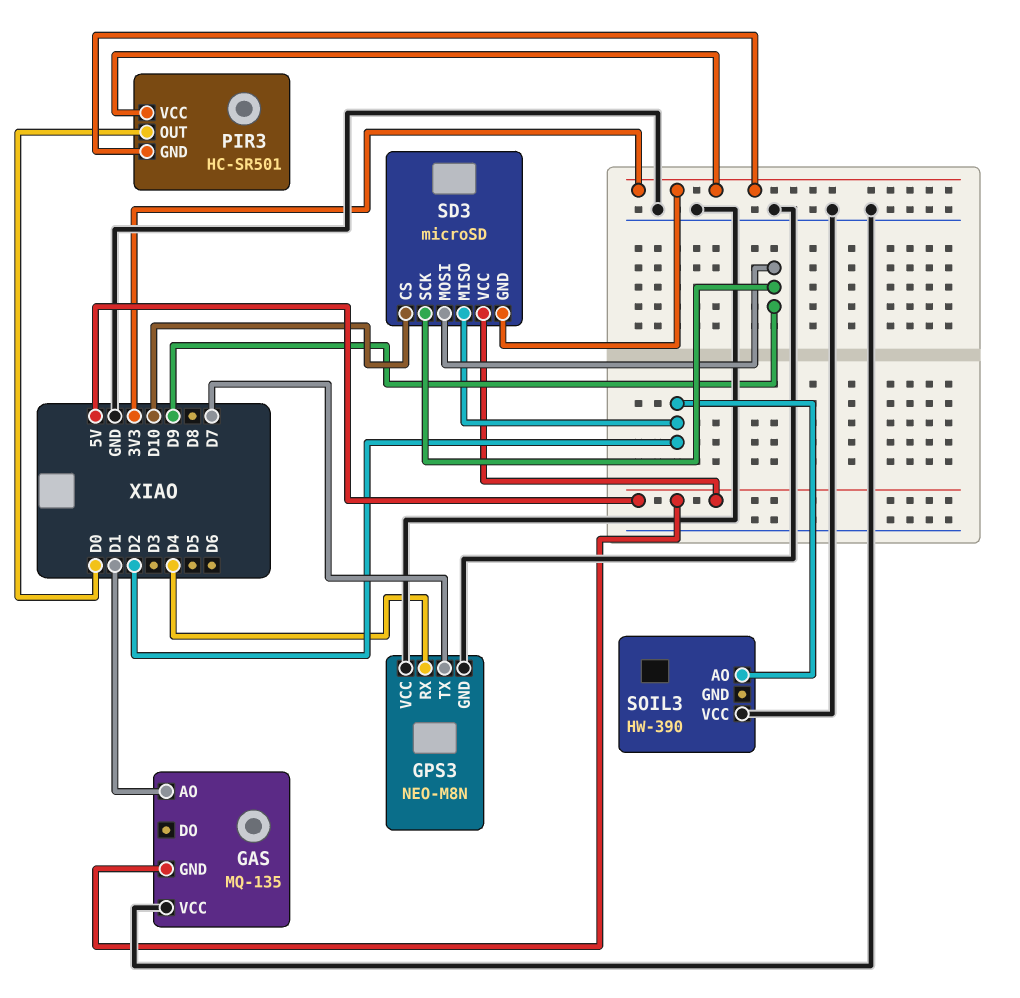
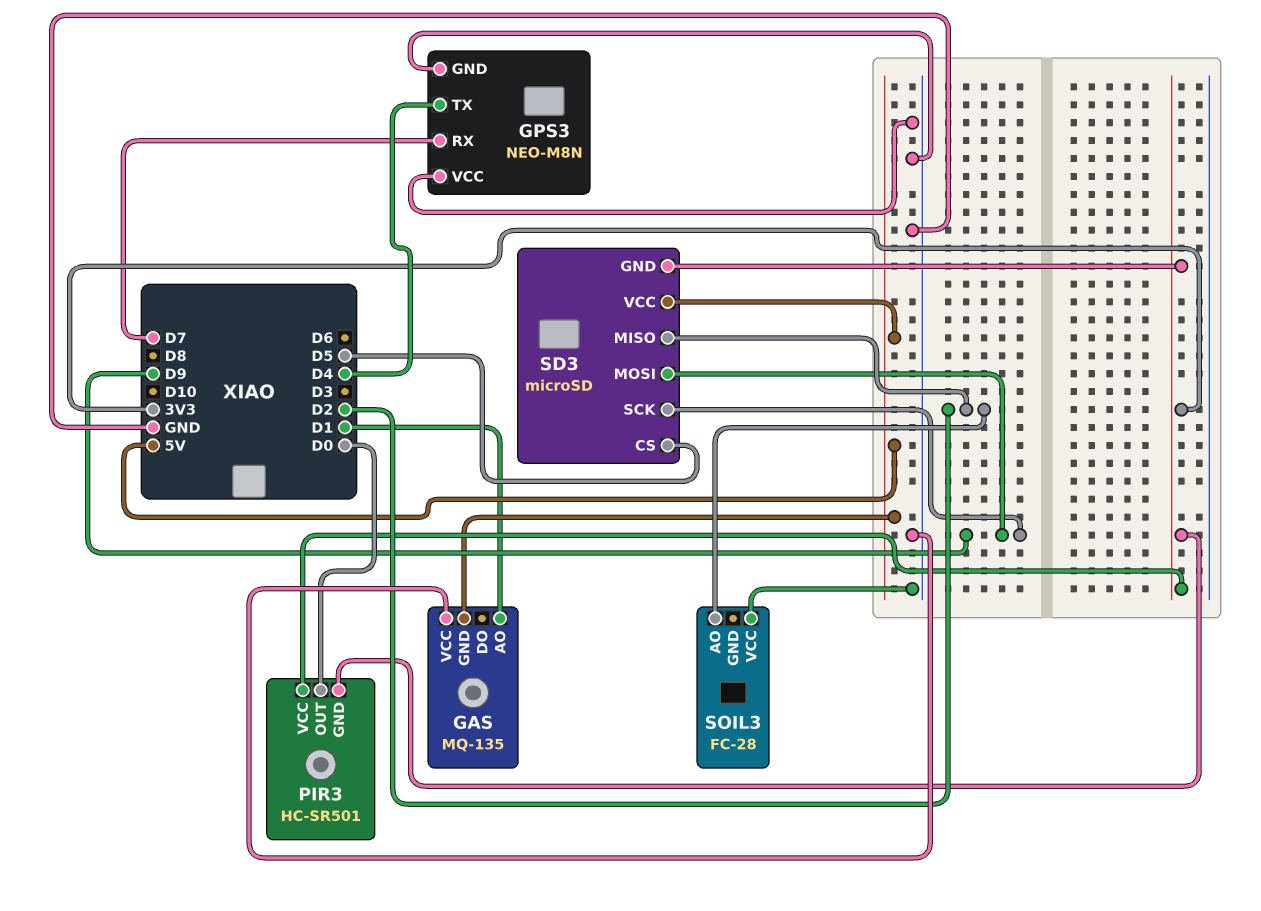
GPS3 pin RX: D4 -> D7
GPS3 pin TX: D7 -> D4
SD3 pin CS: D10 -> D5
SOIL3: HW-390 -> FC-28

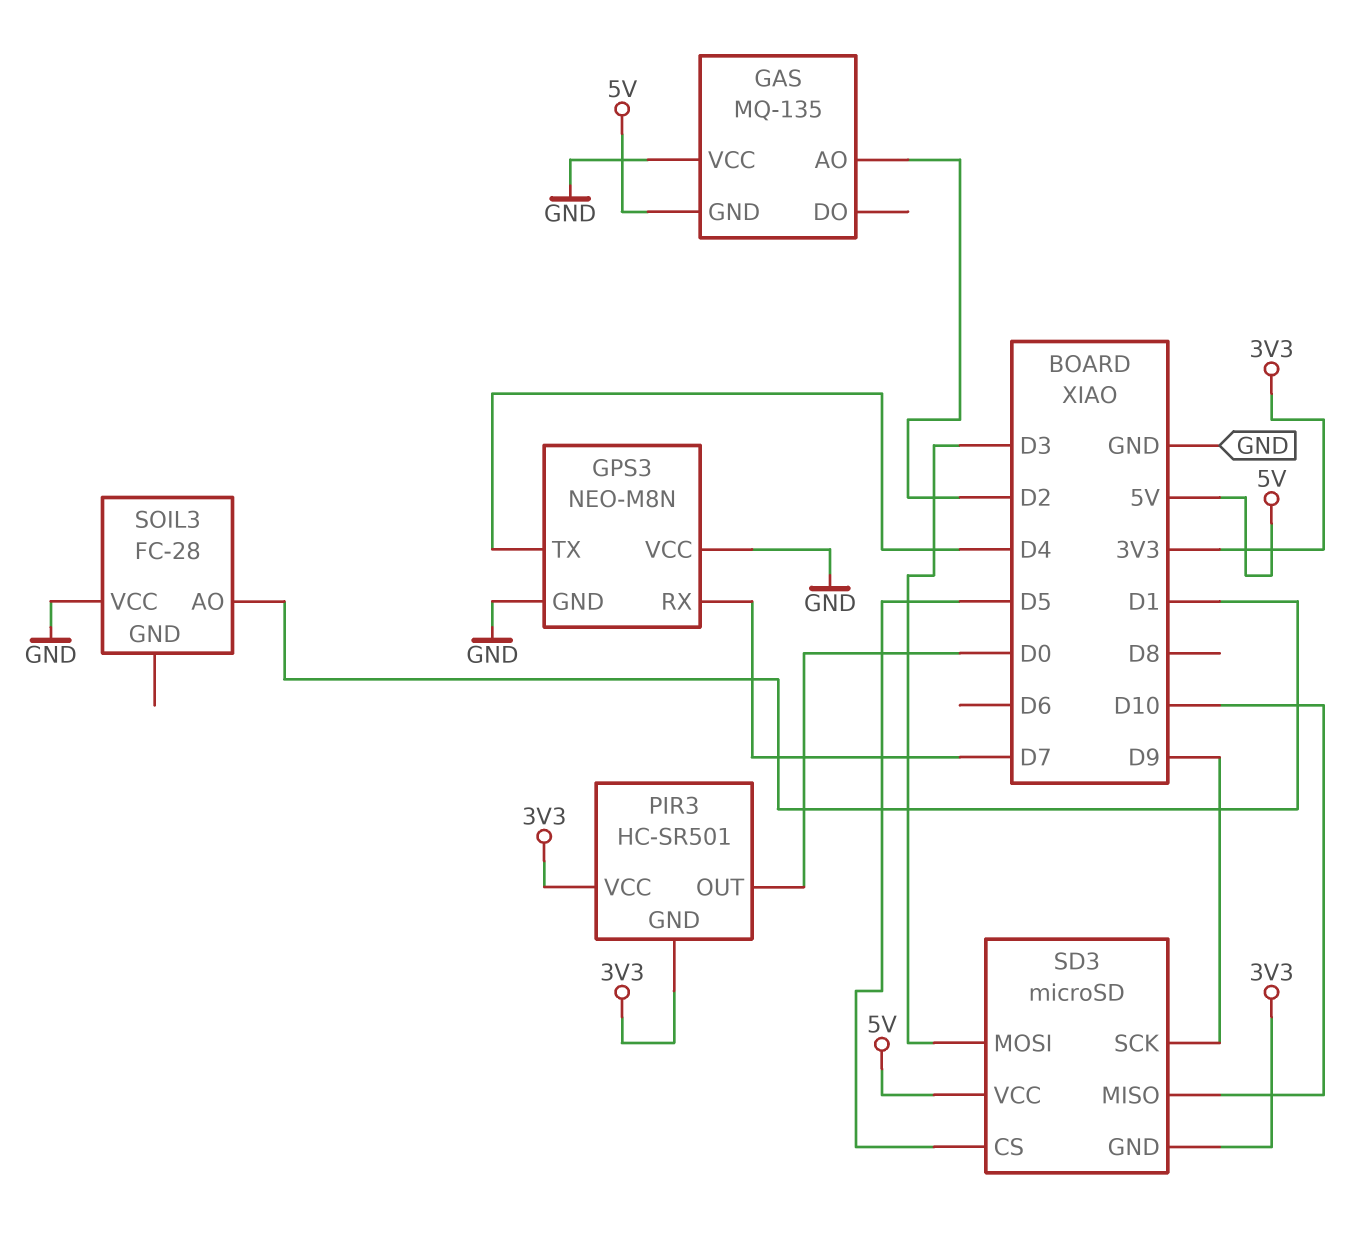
GAS pin AO: D1 -> D2
SD3 pin MISO: D2 -> D10
SD3 pin MOSI: D9 -> D3
SOIL3 pin AO: D2 -> D1

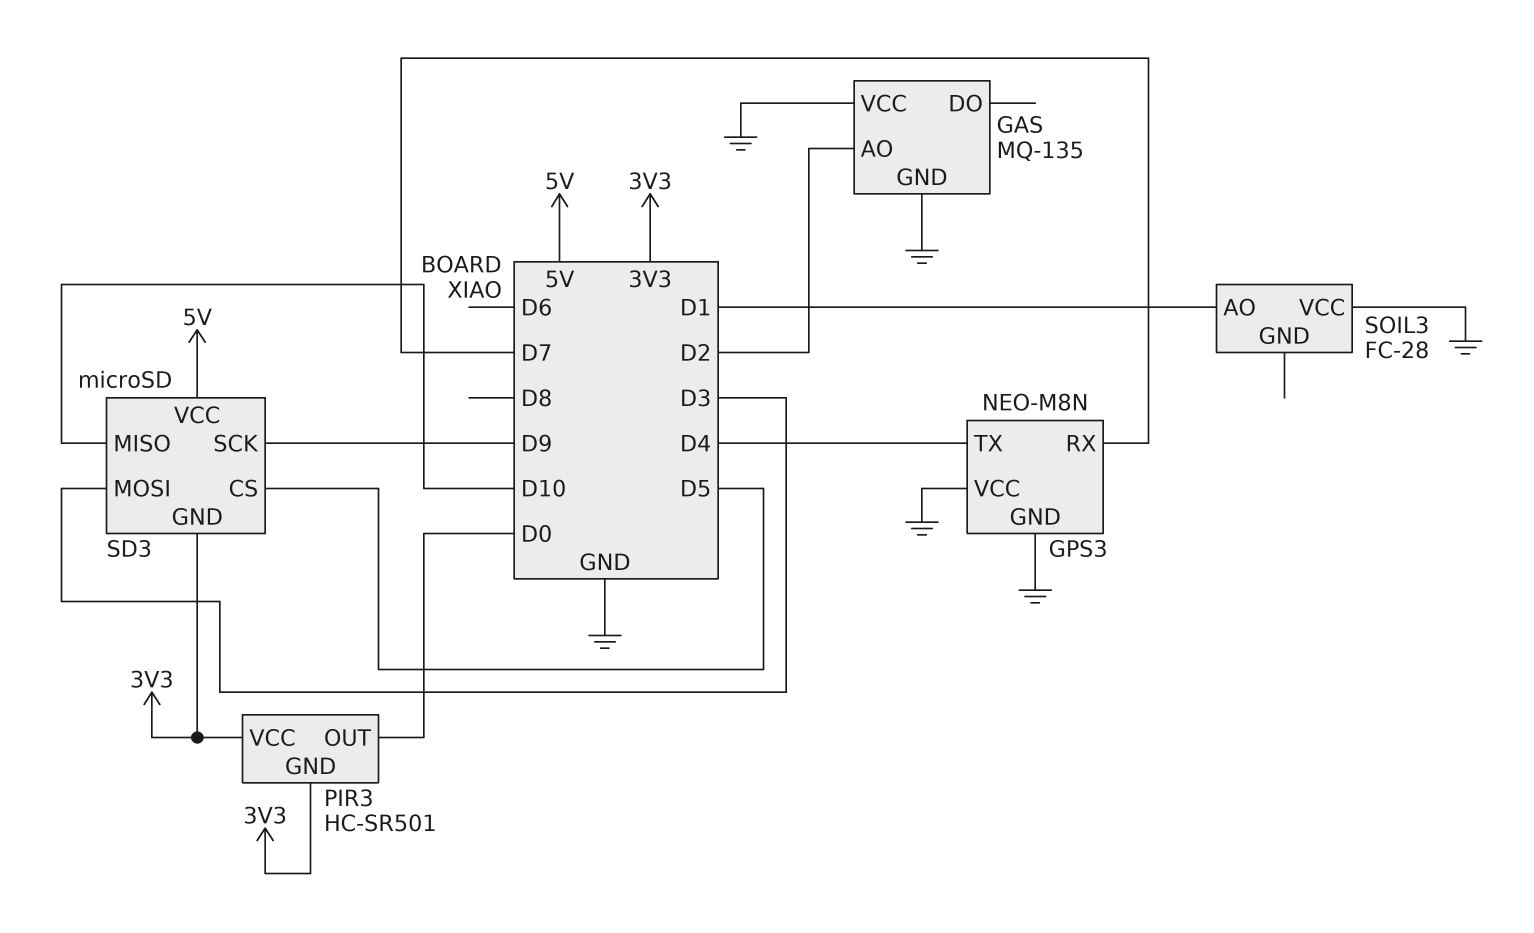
GAS pin GND: 5V -> GND

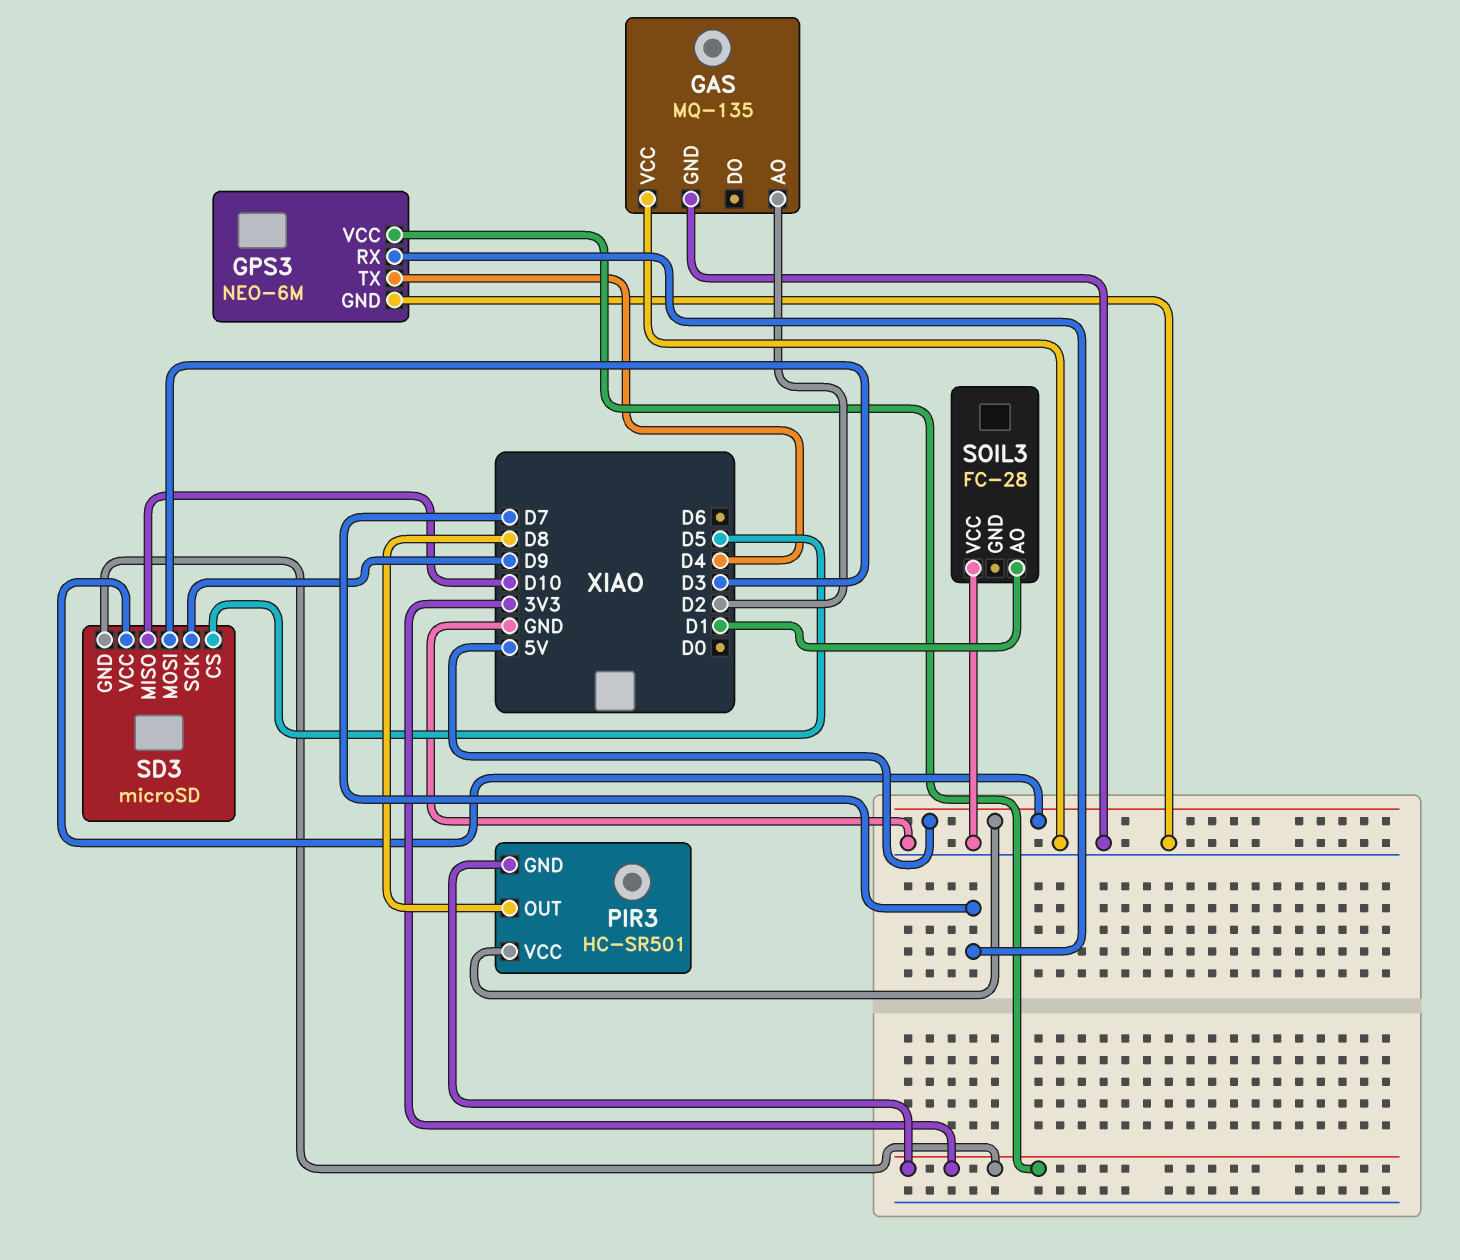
GPS3: NEO-M8N -> NEO-6M
GPS3 pin VCC: GND -> 3V3
PIR3 pin OUT: D0 -> D8
PIR3 pin VCC: 3V3 -> 5V

